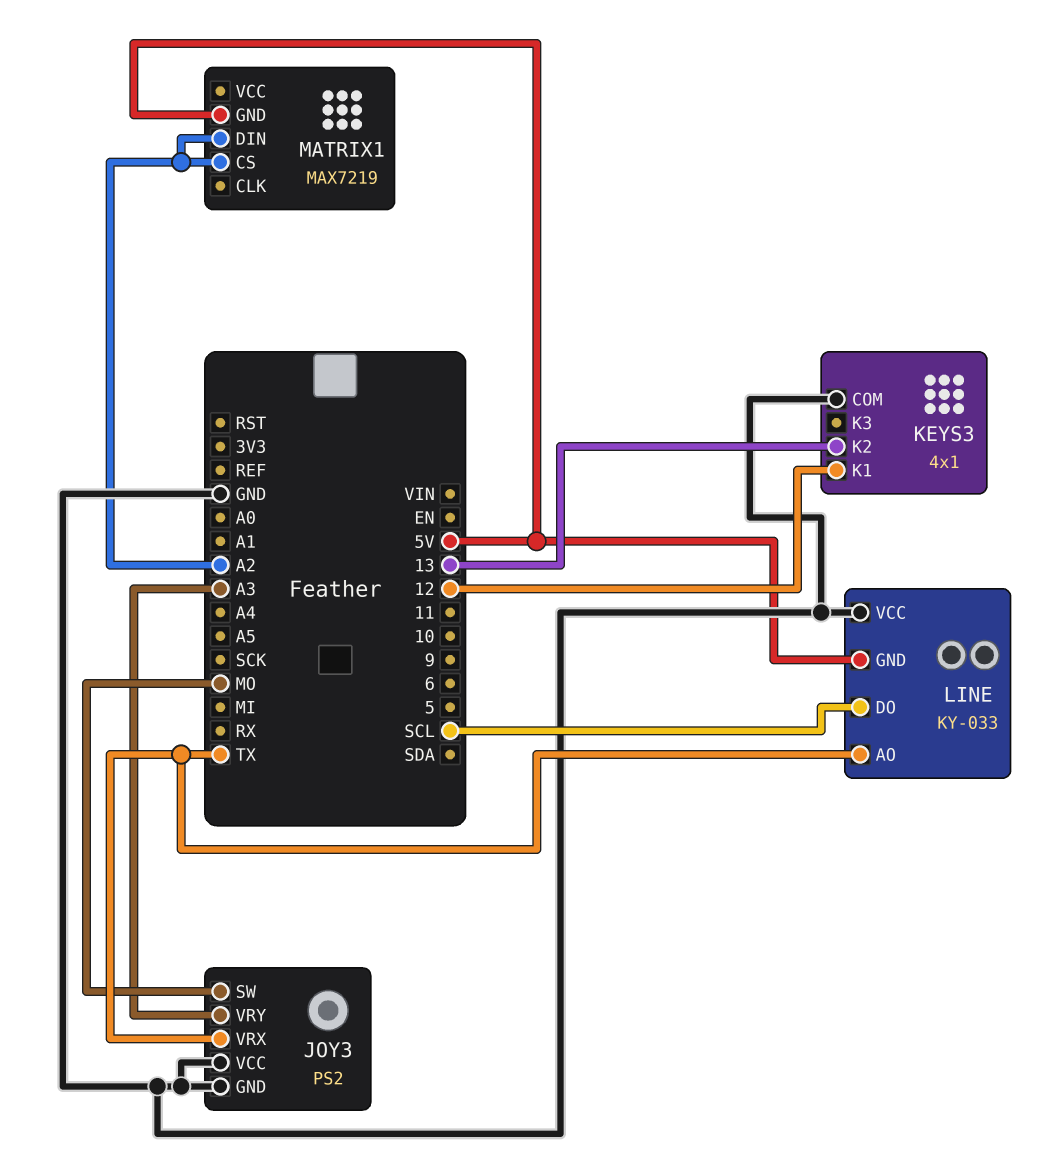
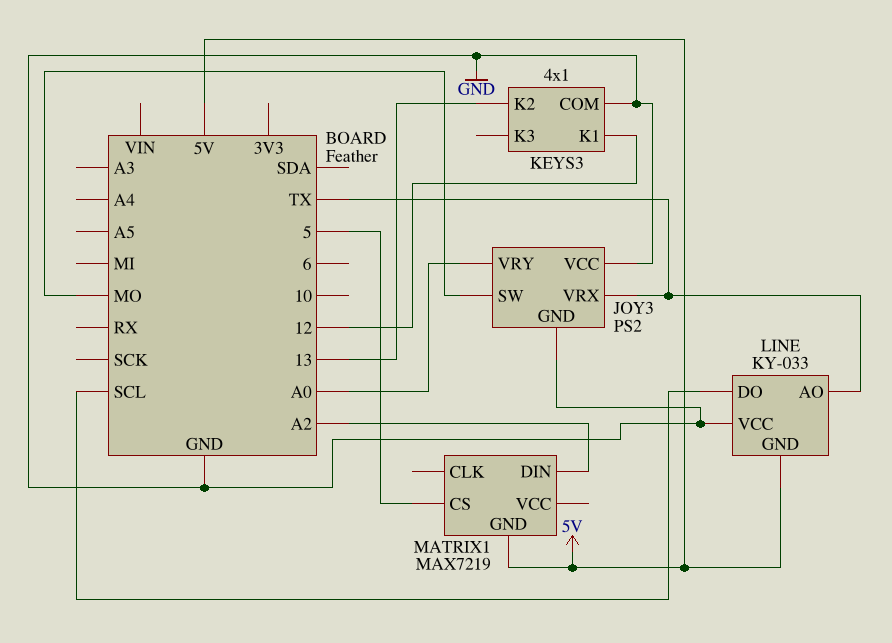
JOY3 pin VRY: A3 -> A0
MATRIX1 pin CS: A2 -> 5

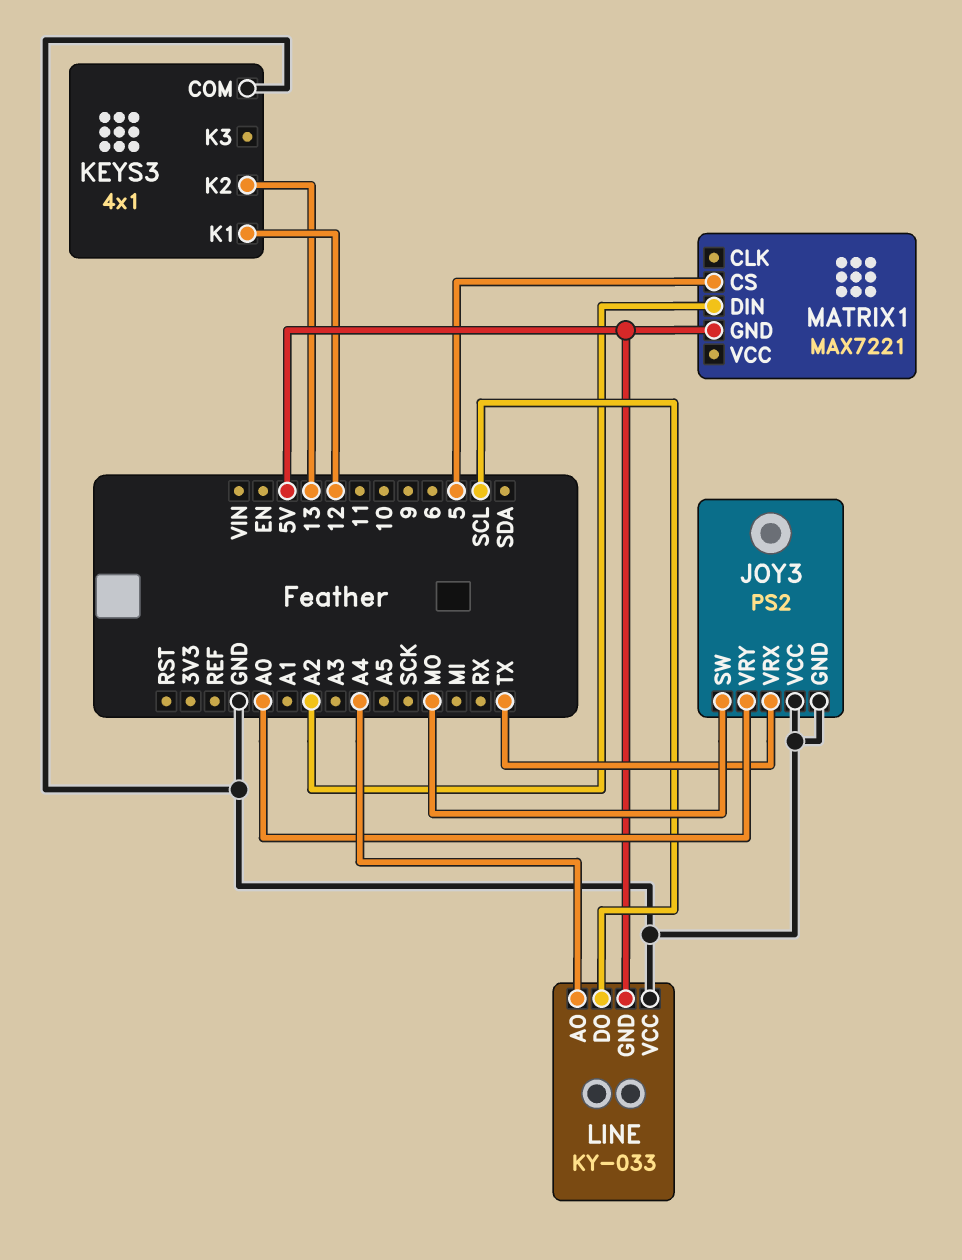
LINE pin AO: TX -> A4
MATRIX1: MAX7219 -> MAX7221

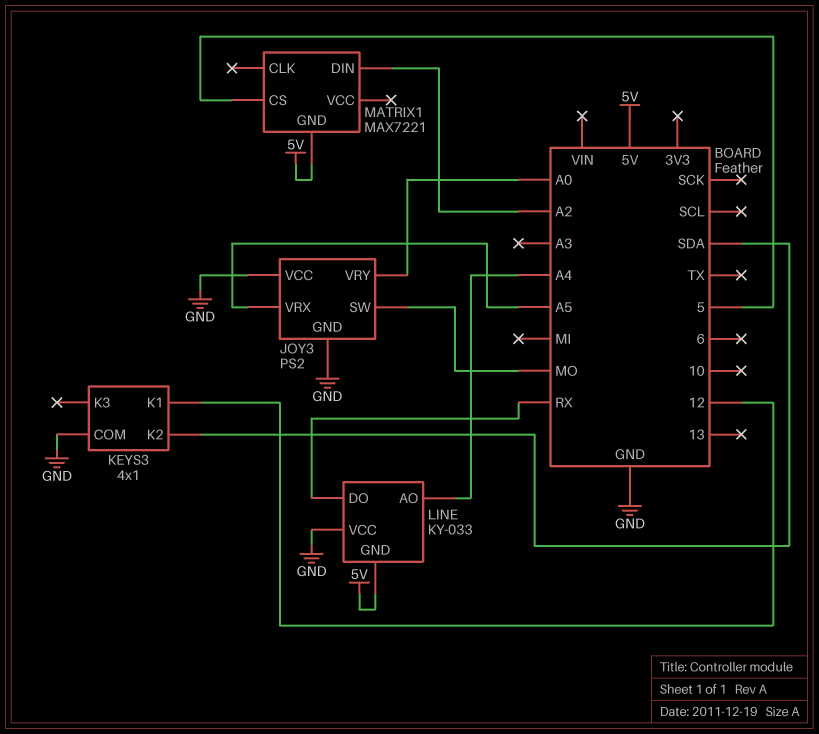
JOY3 pin VRX: TX -> A5
KEYS3 pin K2: 13 -> SDA
LINE pin DO: SCL -> RX

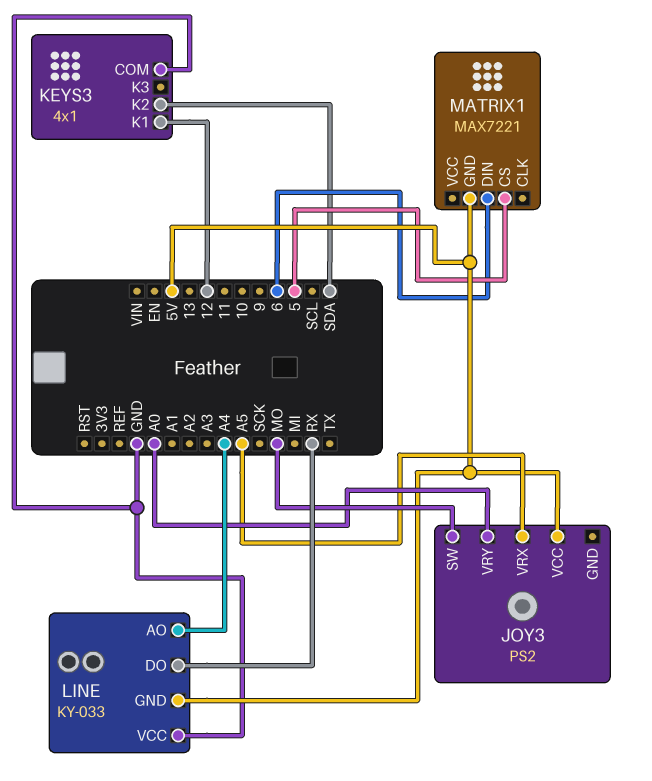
JOY3 pin GND: GND -> none
JOY3 pin VCC: GND -> 5V
MATRIX1 pin DIN: A2 -> 6

